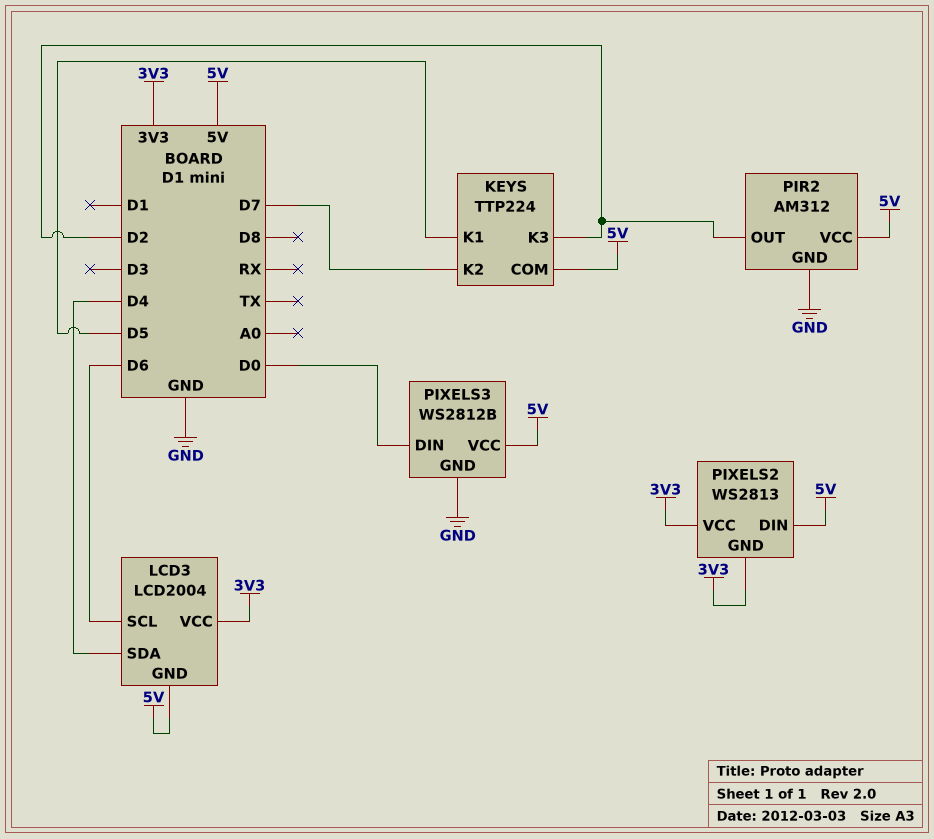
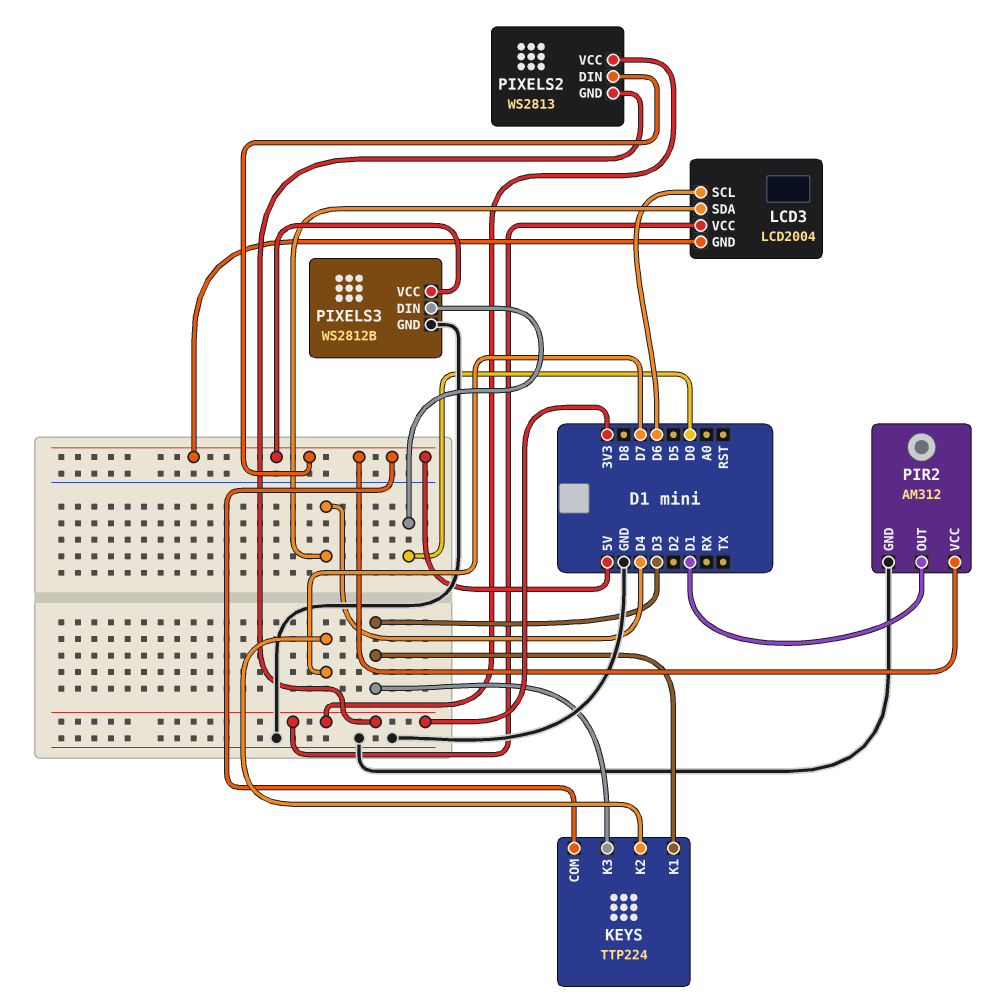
KEYS pin K1: D5 -> D3
KEYS pin K3: D2 -> D3
PIR2 pin OUT: D2 -> D1

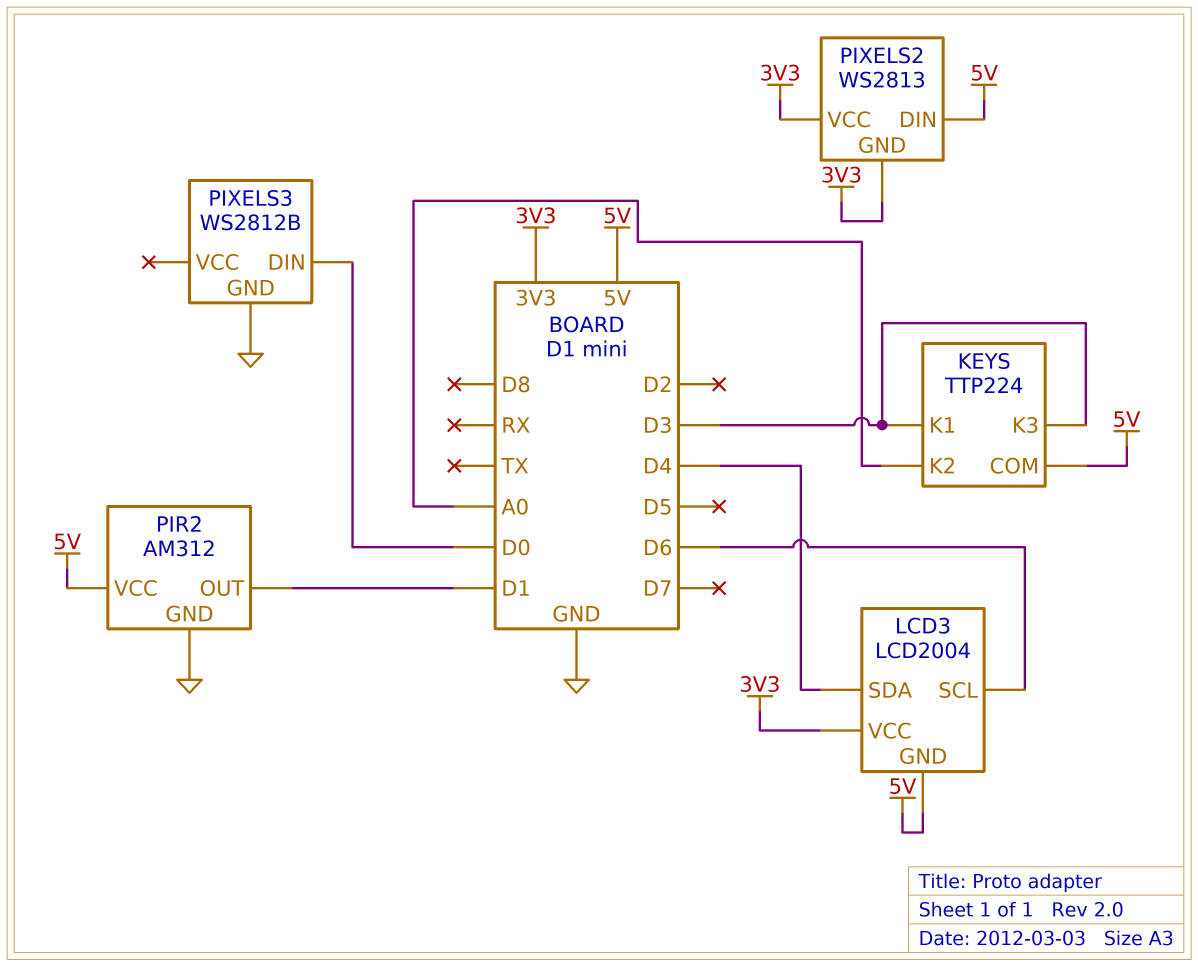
KEYS pin K2: D7 -> A0
PIXELS3 pin VCC: 5V -> none

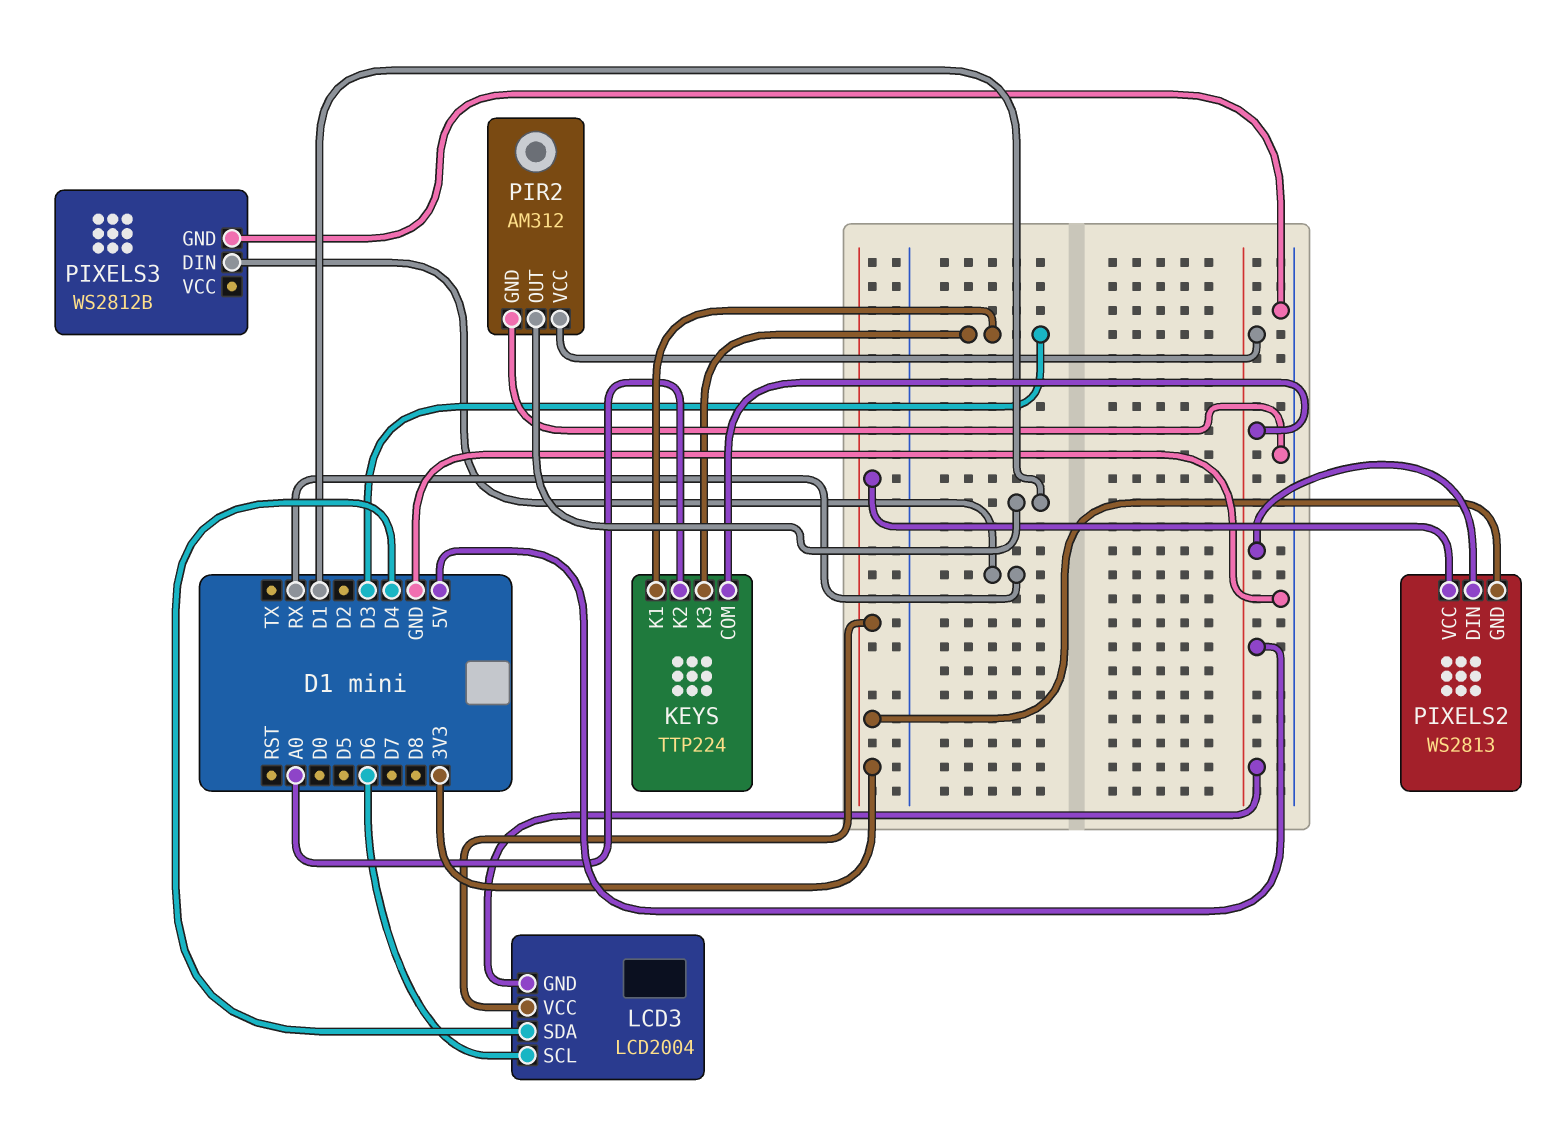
PIXELS3 pin DIN: D0 -> RX

